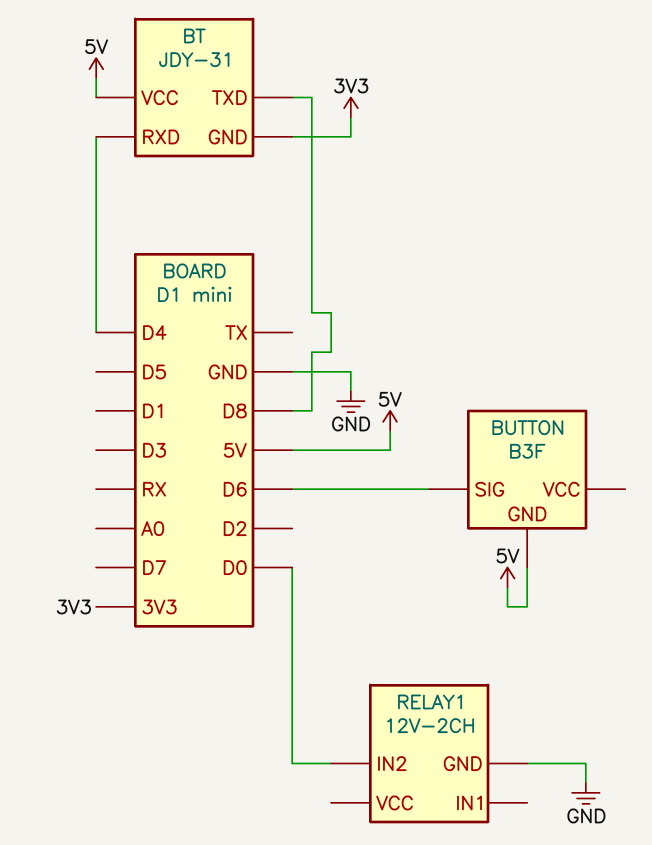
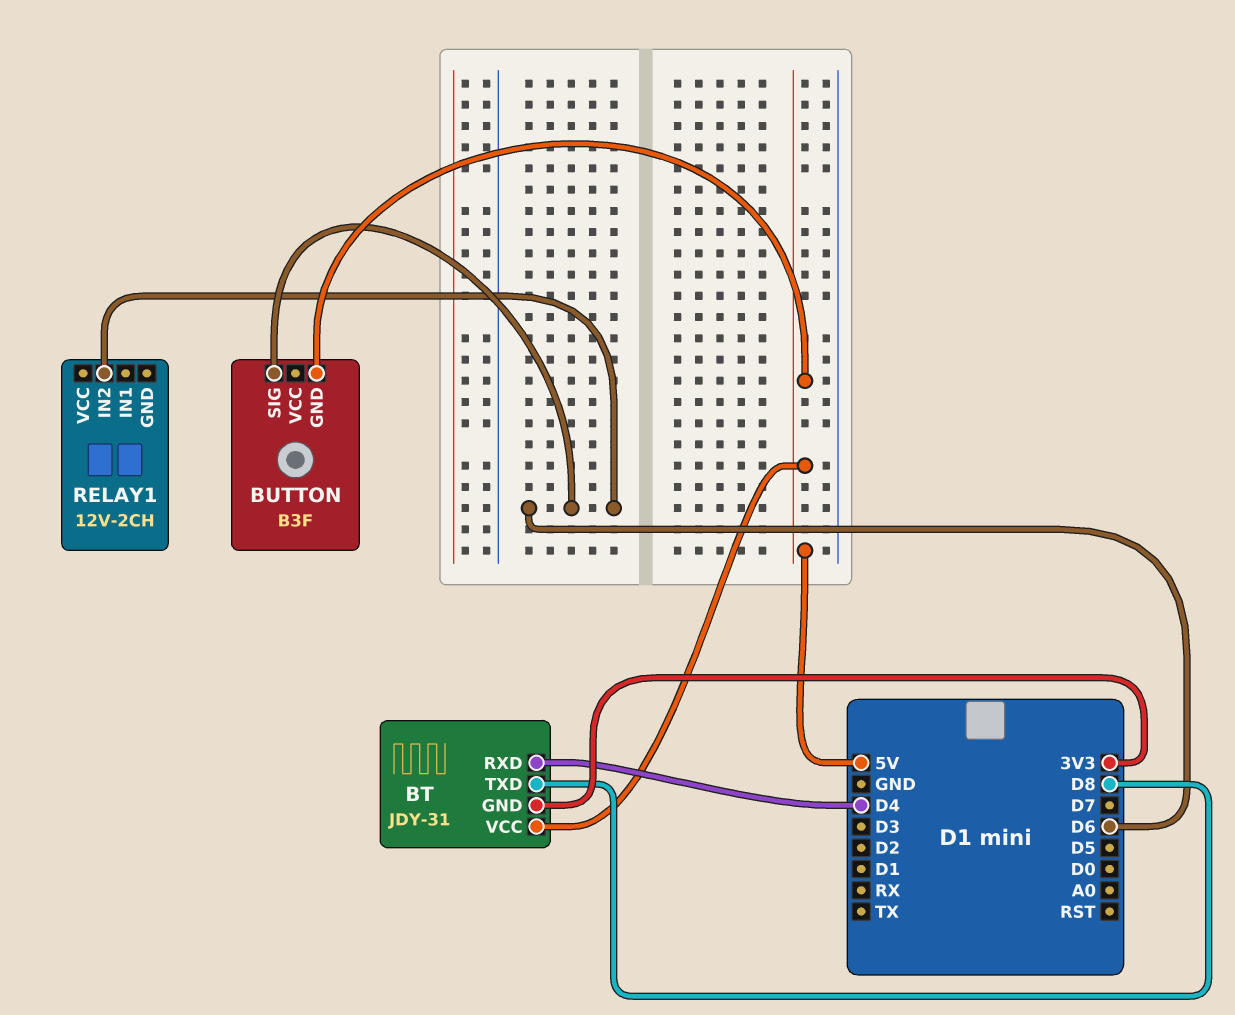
RELAY1 pin GND: GND -> none
RELAY1 pin IN2: D0 -> D6

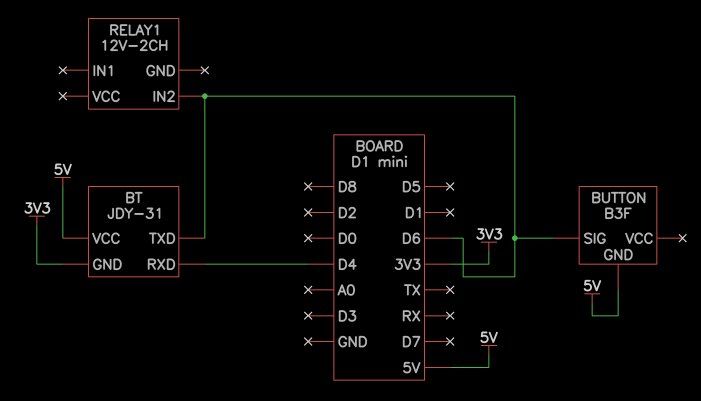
BT pin TXD: D8 -> D6

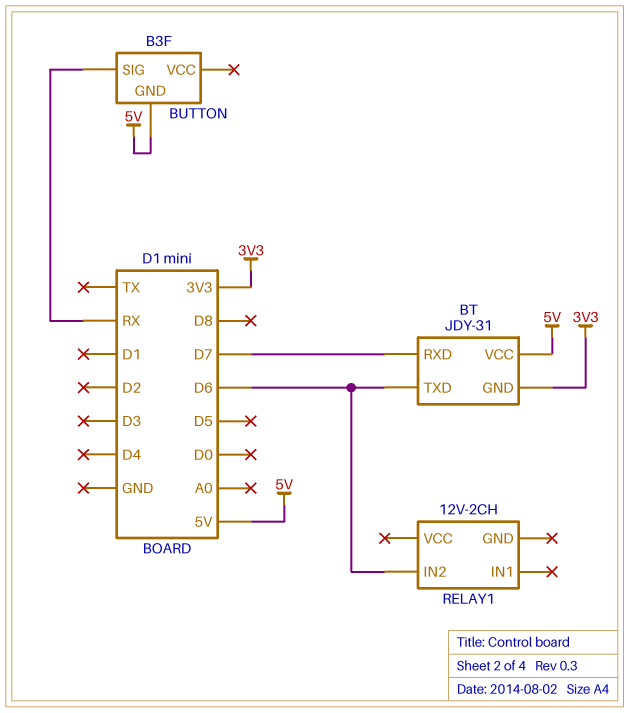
BT pin RXD: D4 -> D7
BUTTON pin SIG: D6 -> RX

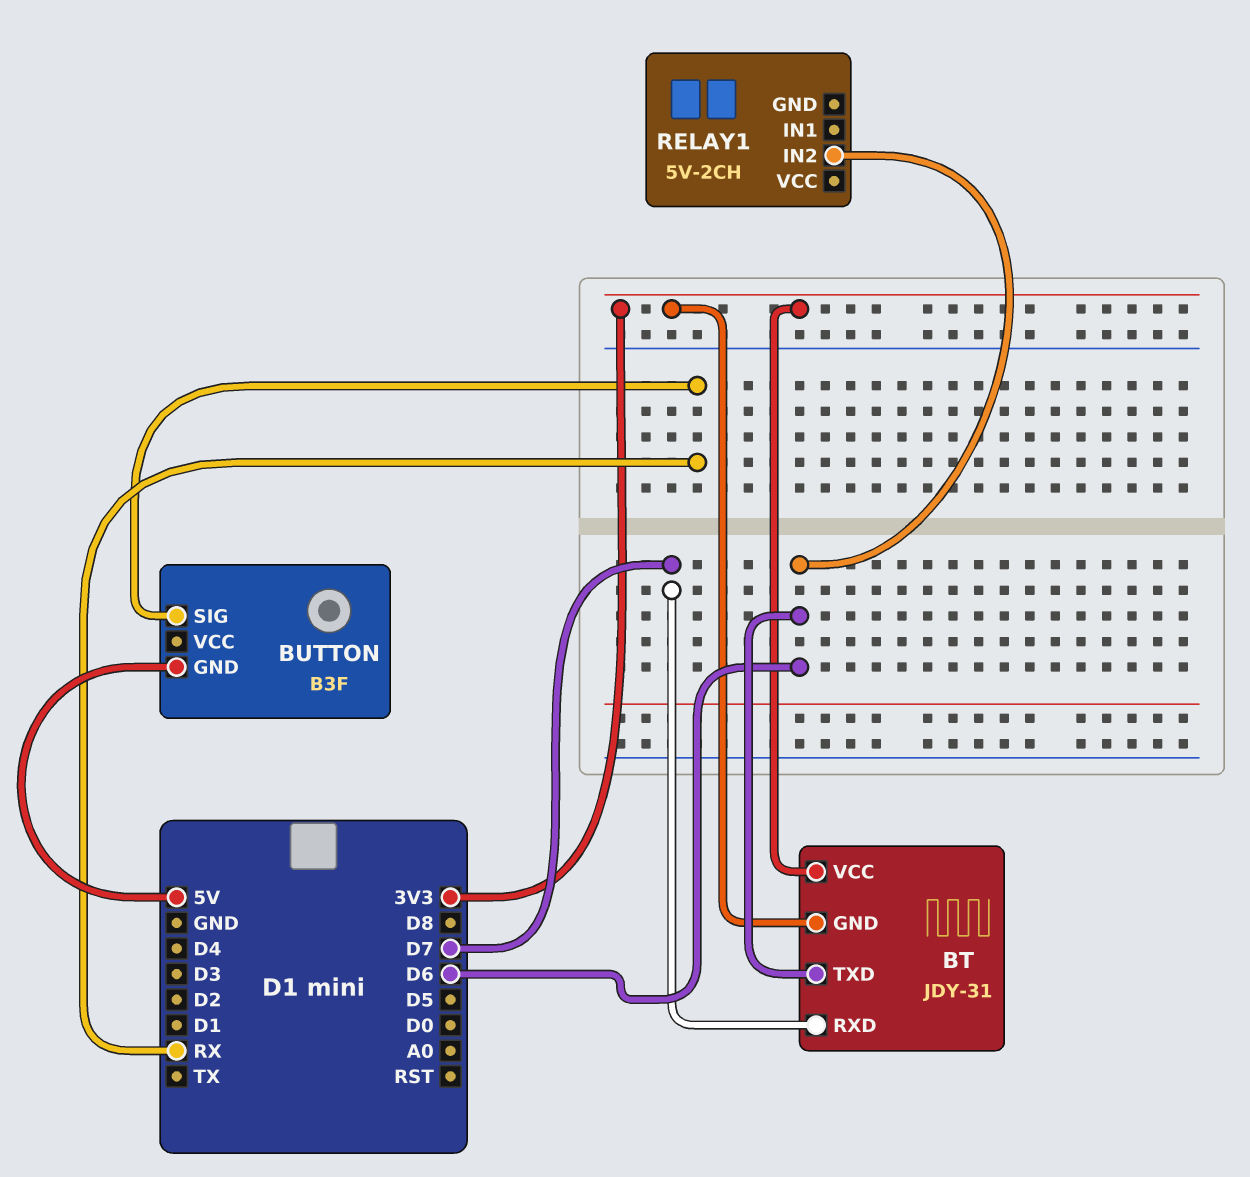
BT pin VCC: 5V -> 3V3
RELAY1: 12V-2CH -> 5V-2CH

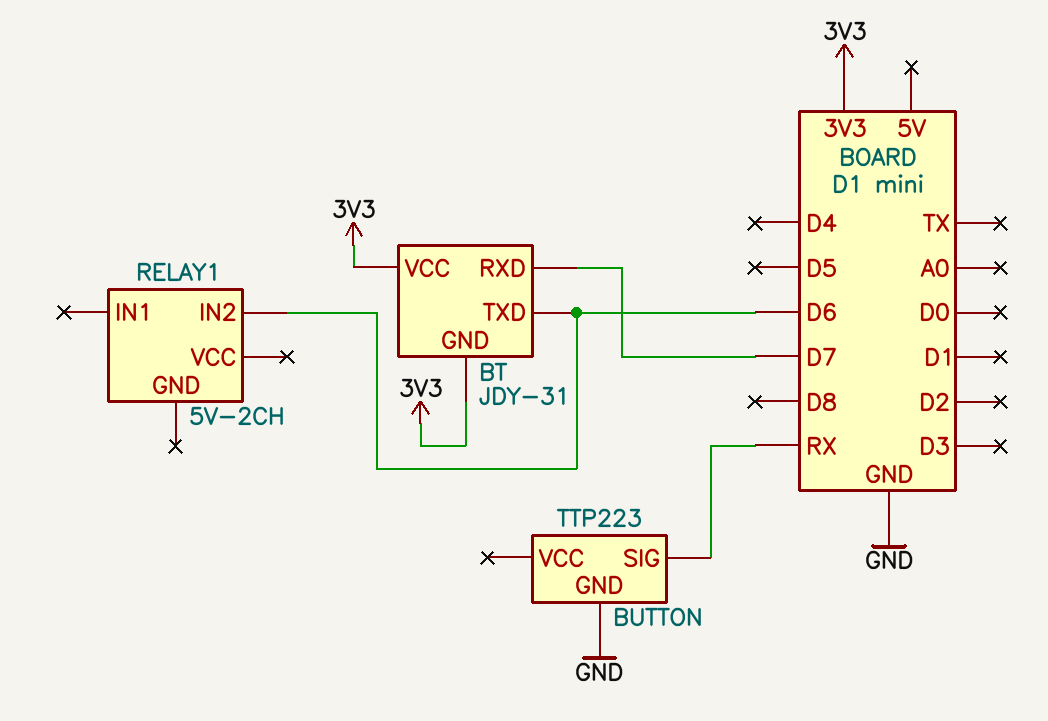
BUTTON: B3F -> TTP223
BUTTON pin GND: 5V -> GND

